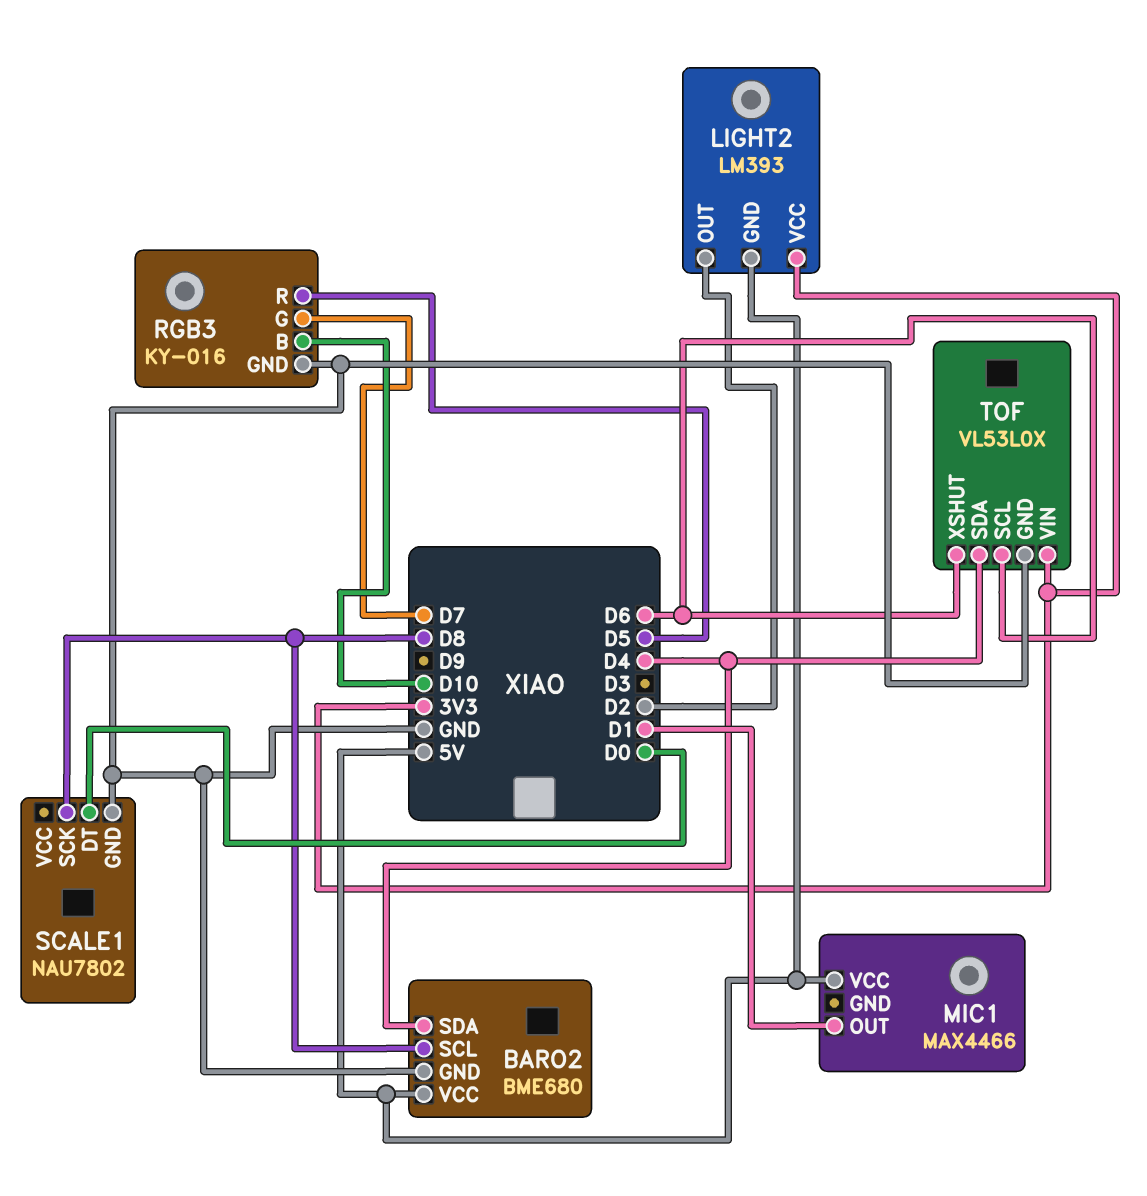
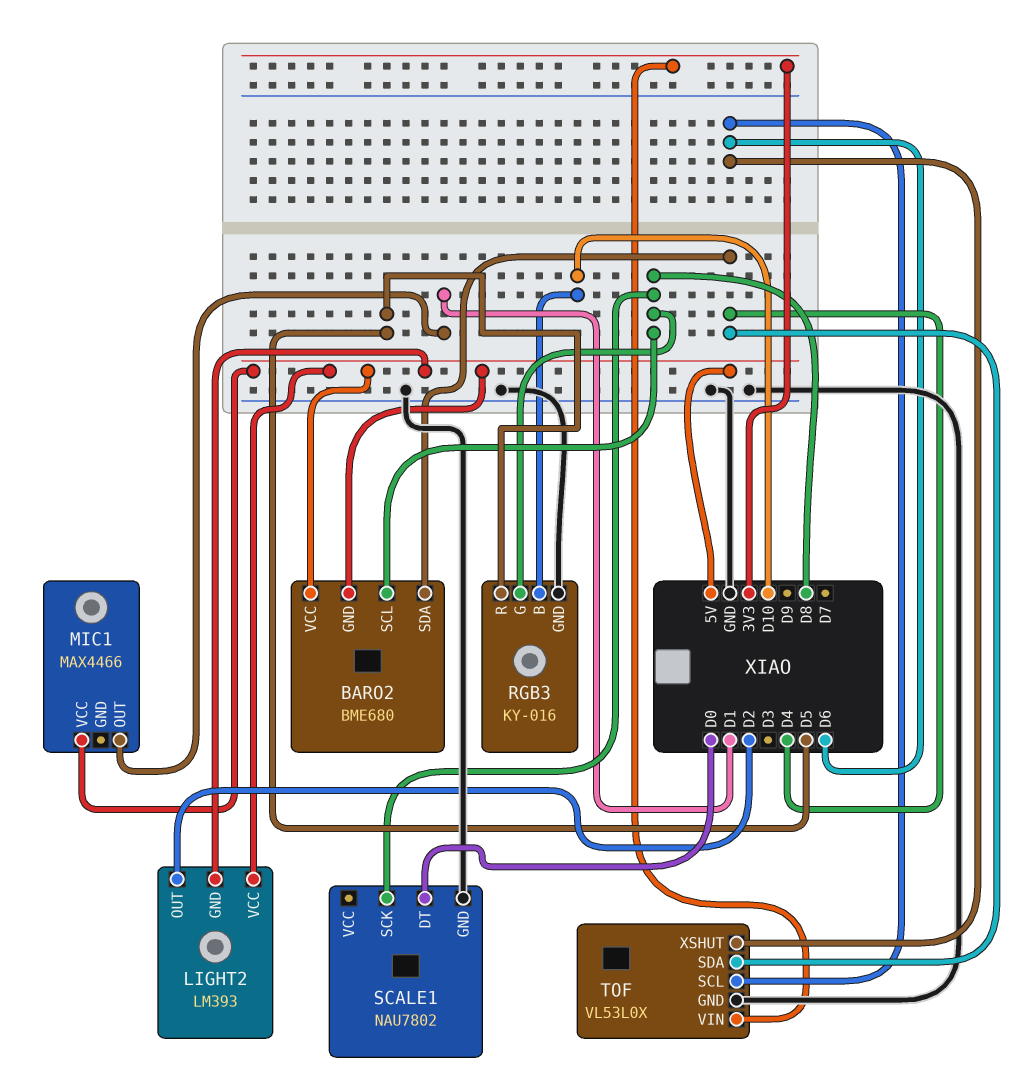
BARO2 pin GND: GND -> 5V
LIGHT2 pin VCC: 3V3 -> 5V
RGB3 pin G: D7 -> D8

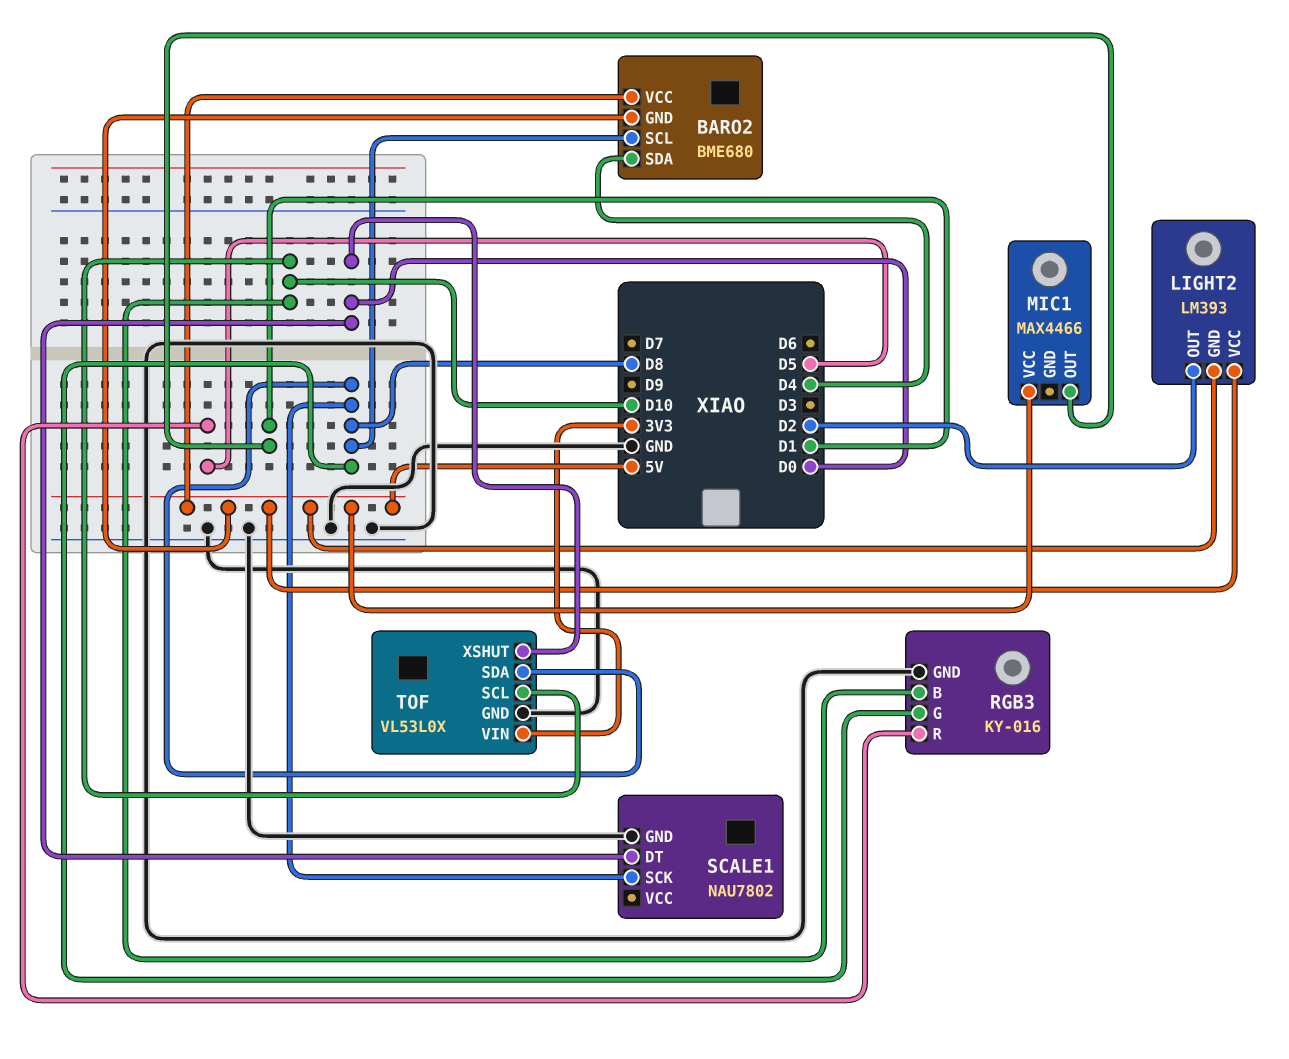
TOF pin SCL: D6 -> D10
TOF pin SDA: D4 -> D8
TOF pin XSHUT: D6 -> D0

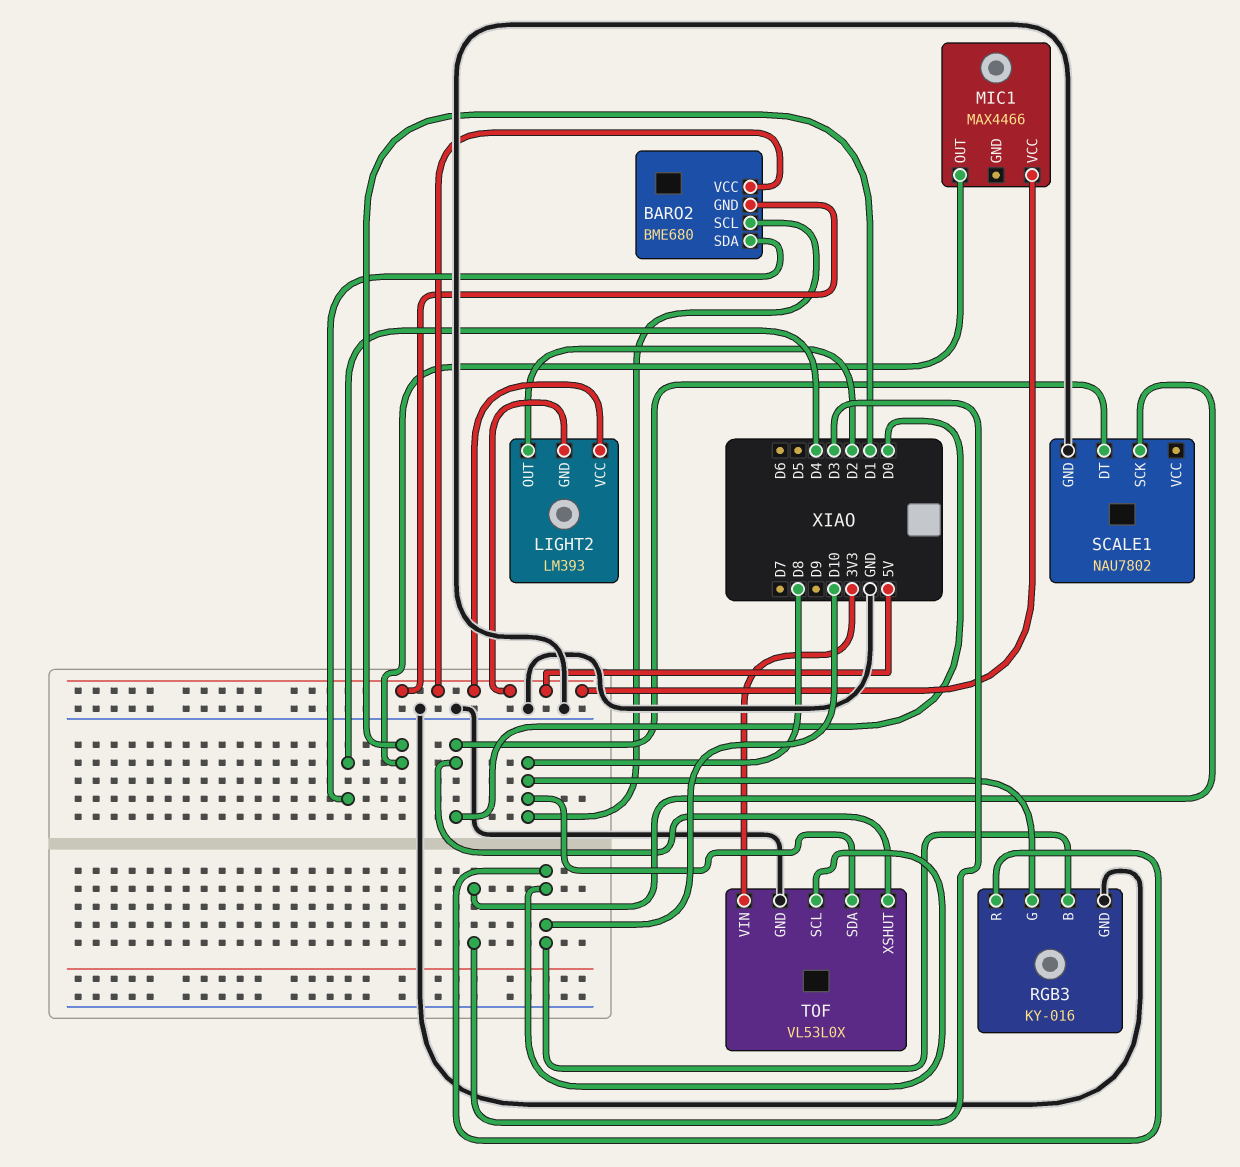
RGB3 pin R: D5 -> D10
SCALE1 pin SCK: D8 -> D3

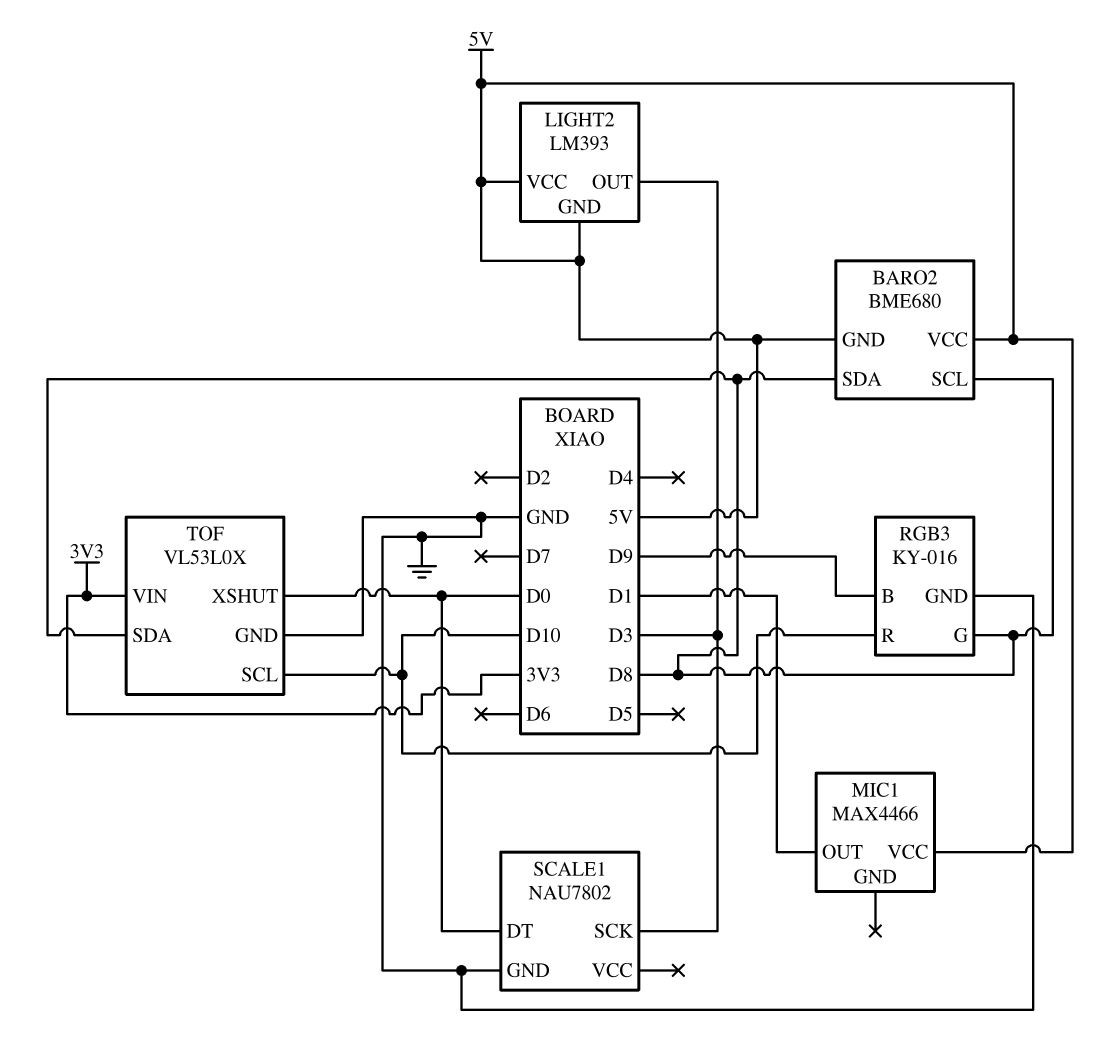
BARO2 pin SDA: D4 -> D8
LIGHT2 pin OUT: D2 -> D3
RGB3 pin B: D10 -> D9

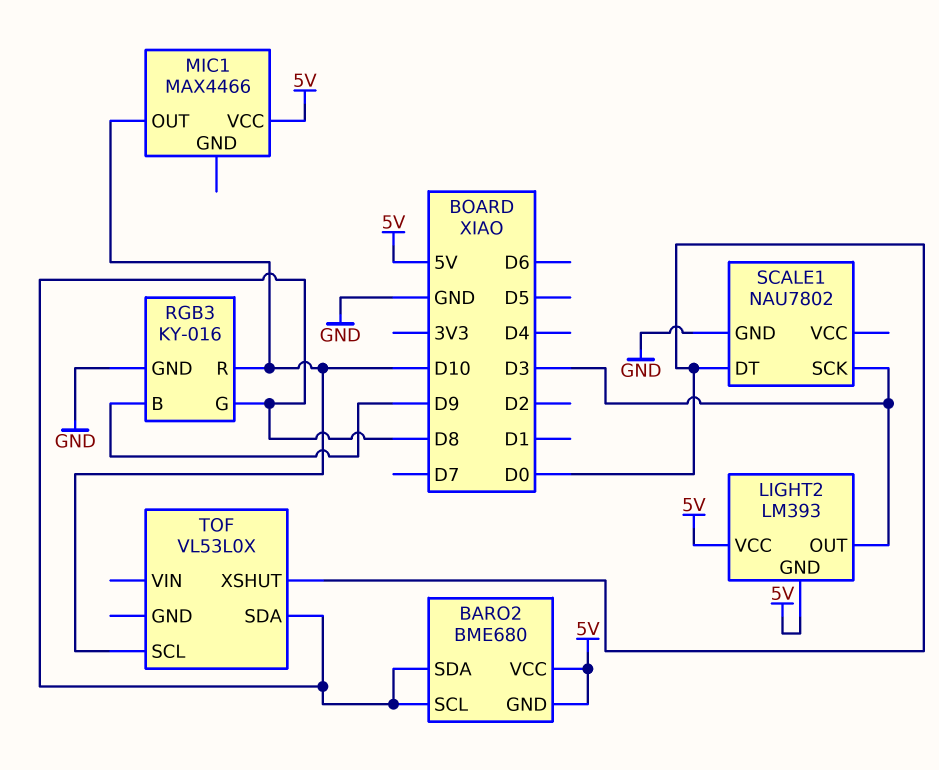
MIC1 pin OUT: D1 -> D10
TOF pin GND: GND -> none
TOF pin VIN: 3V3 -> none

